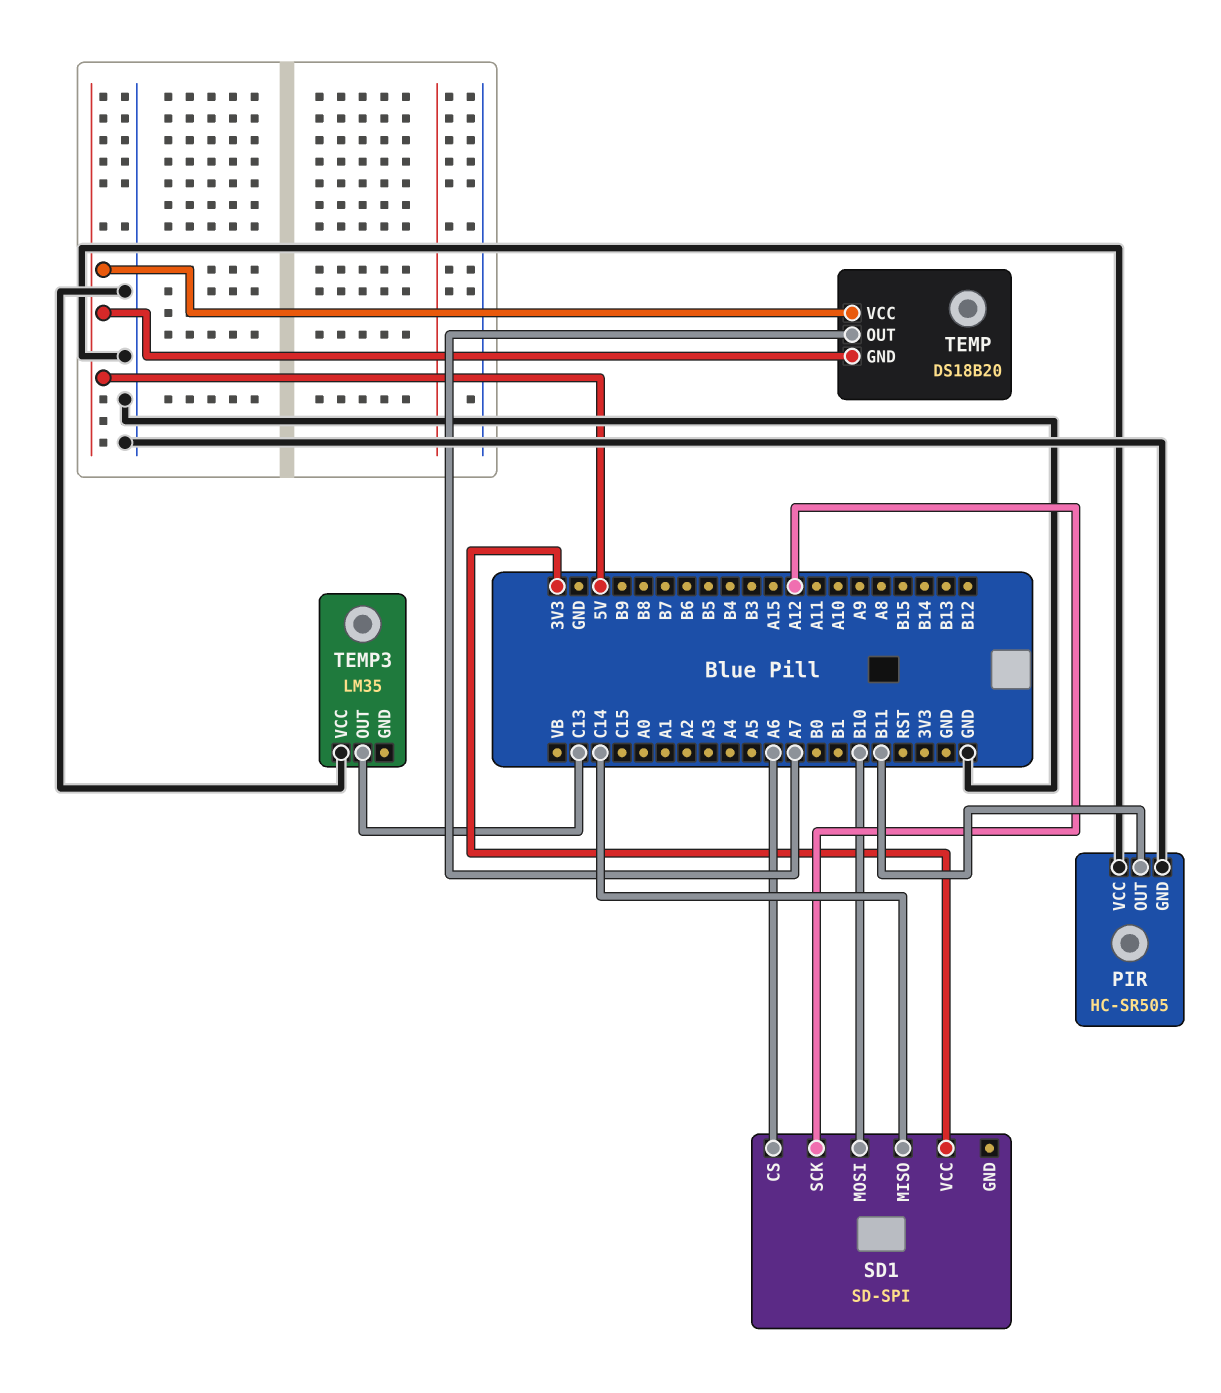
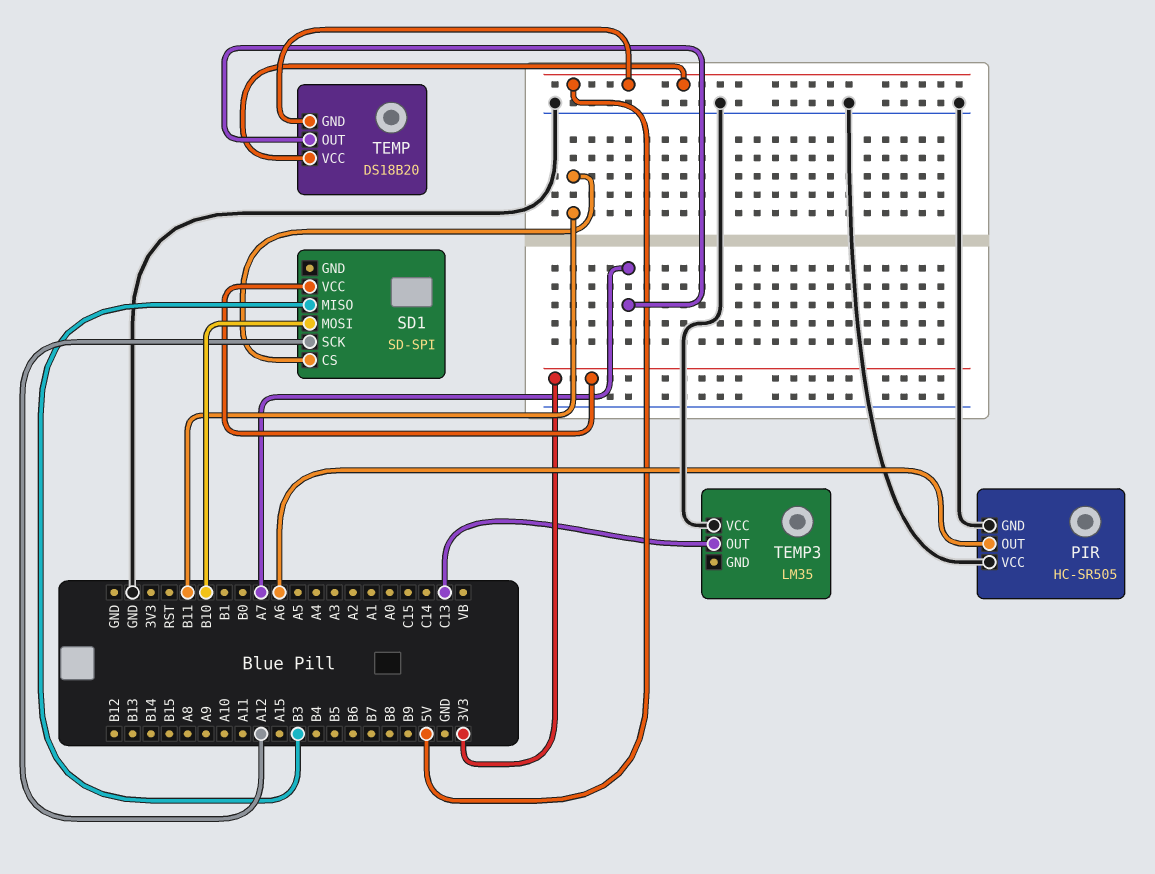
PIR pin OUT: B11 -> A6
SD1 pin CS: A6 -> B11
SD1 pin MISO: C14 -> B3

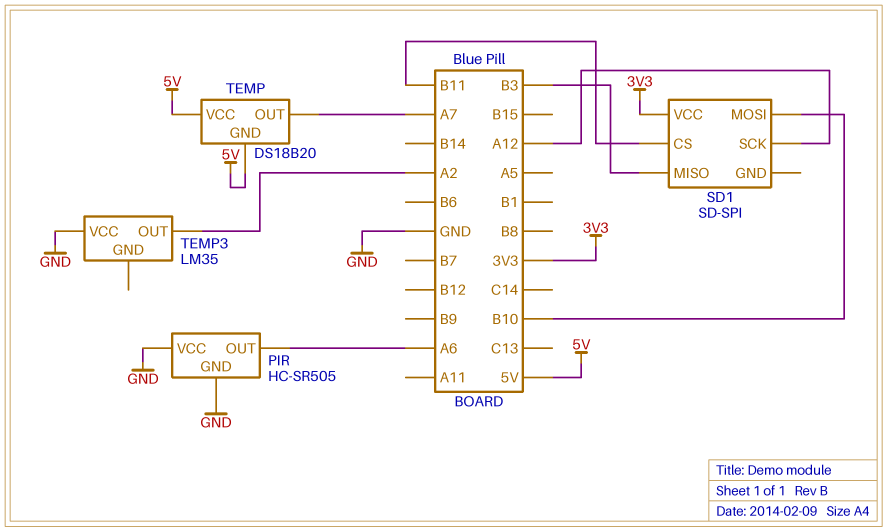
TEMP3 pin OUT: C13 -> A2

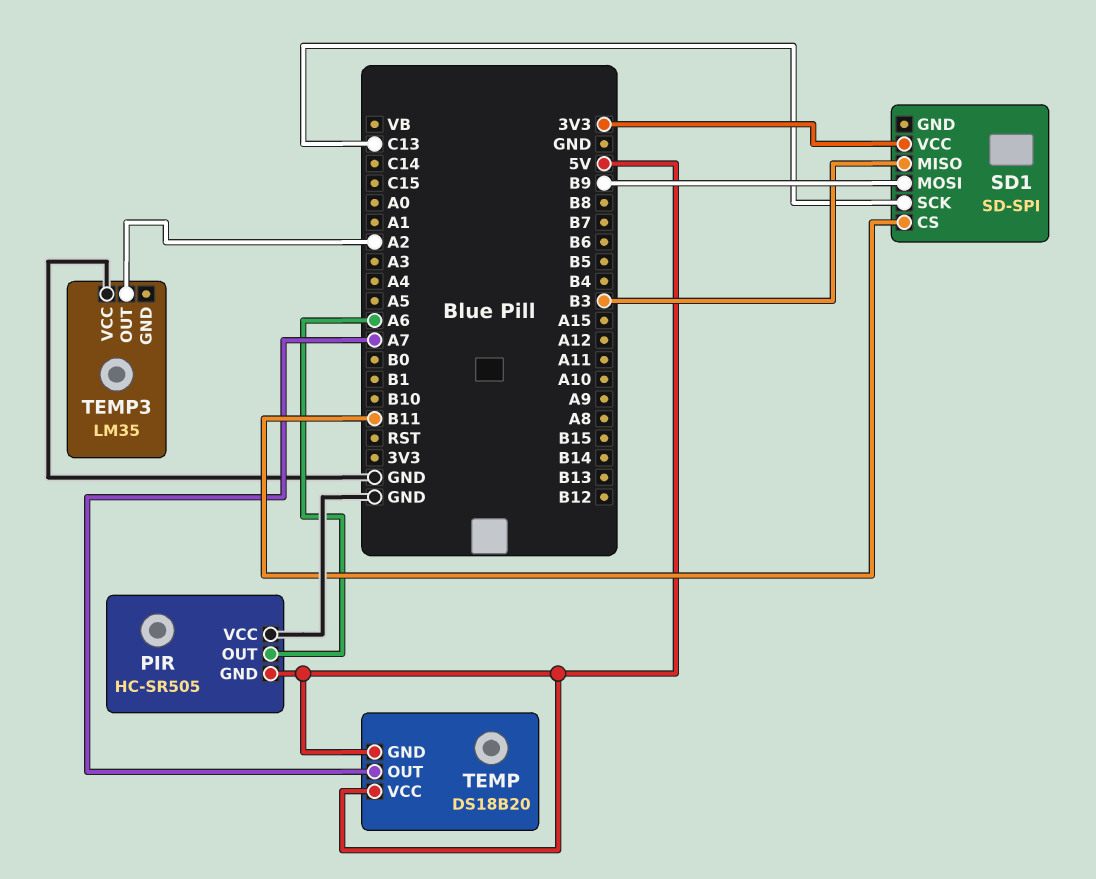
PIR pin GND: GND -> 5V
SD1 pin MOSI: B10 -> B9
SD1 pin SCK: A12 -> C13

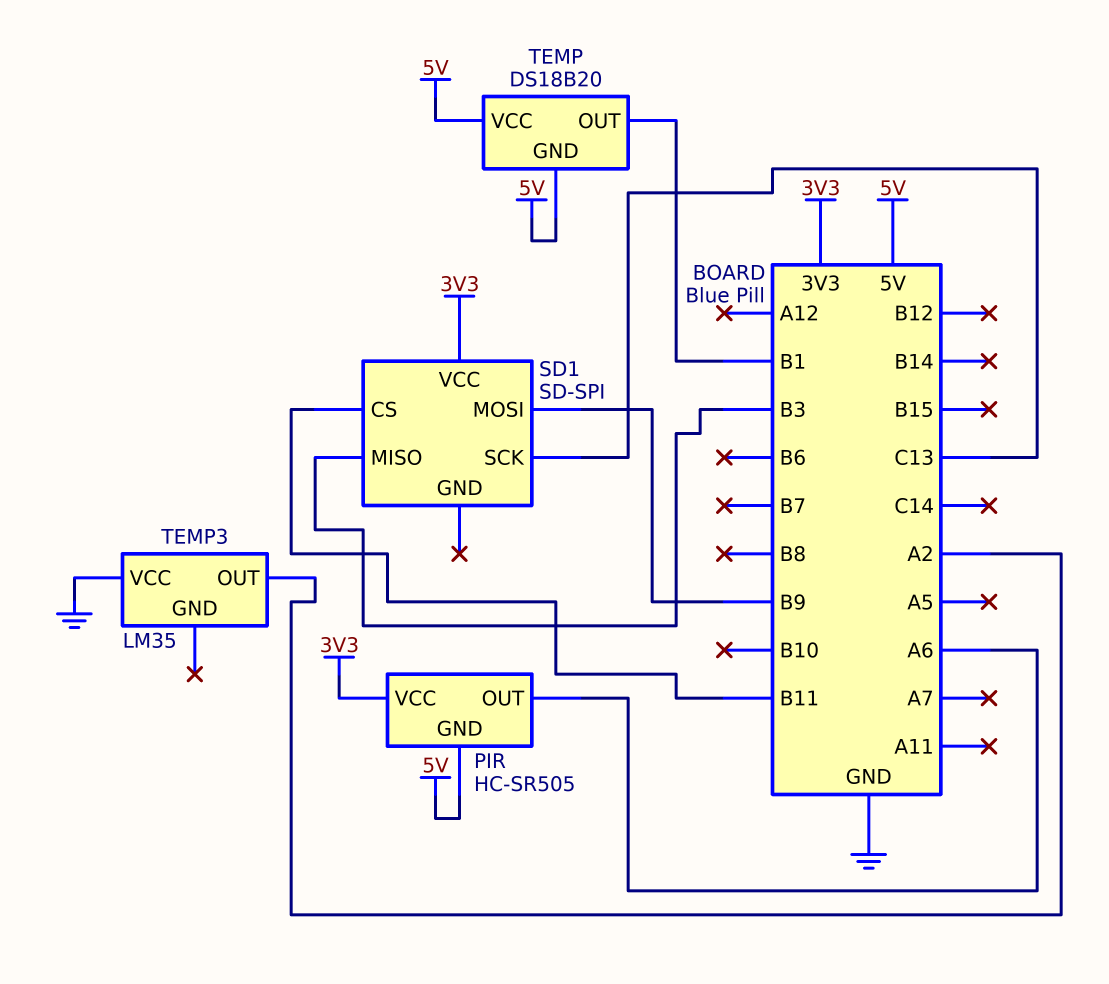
PIR pin VCC: GND -> 3V3
TEMP pin OUT: A7 -> B1

